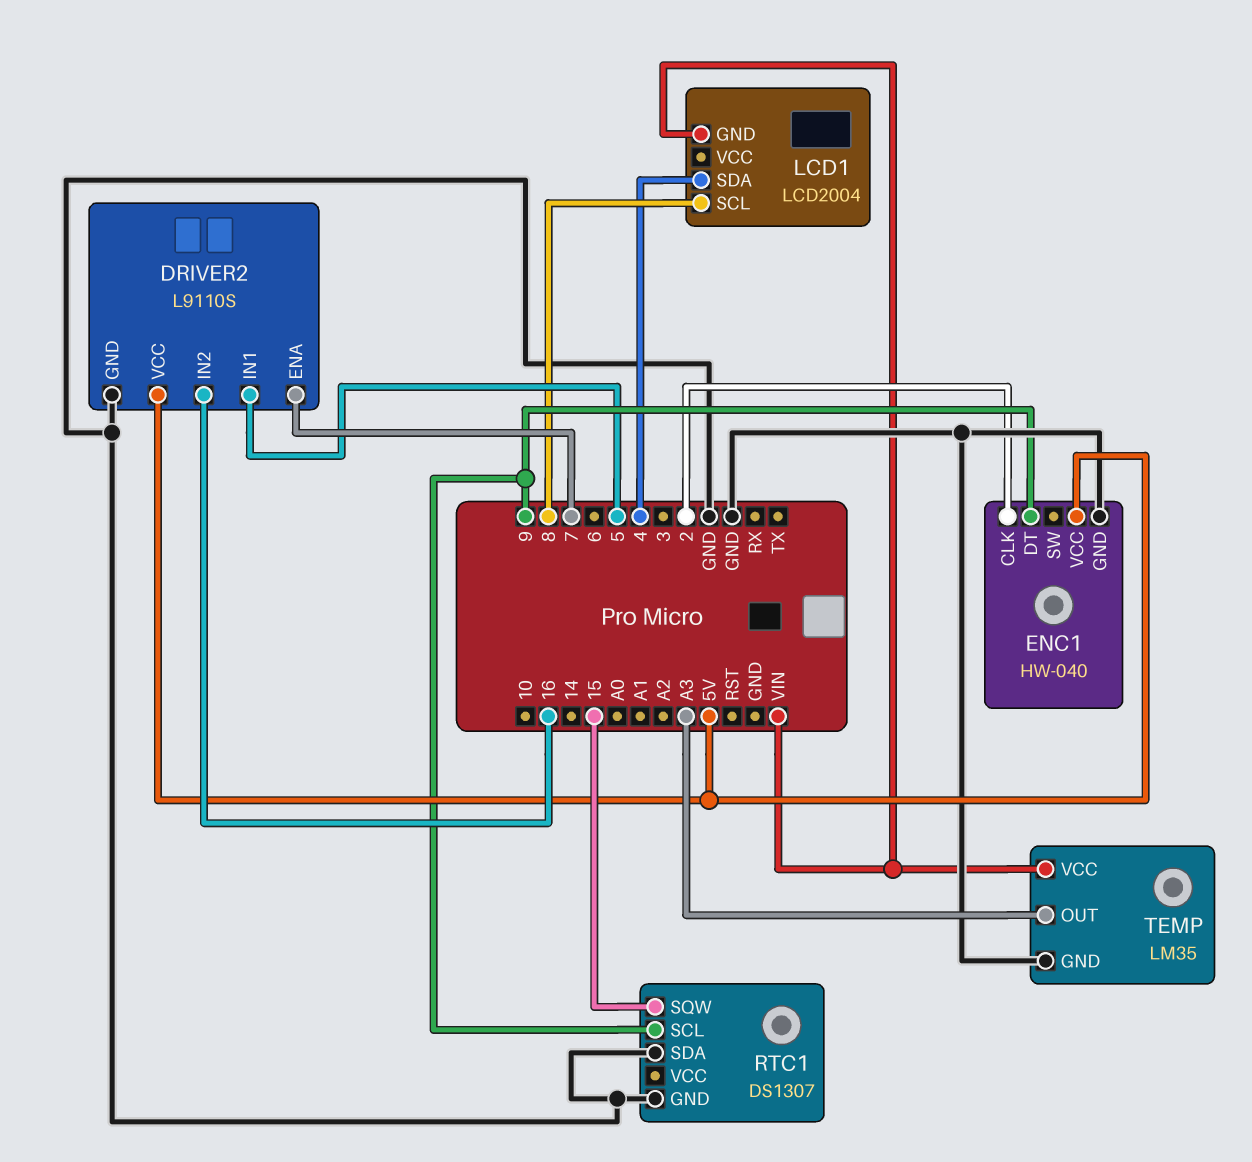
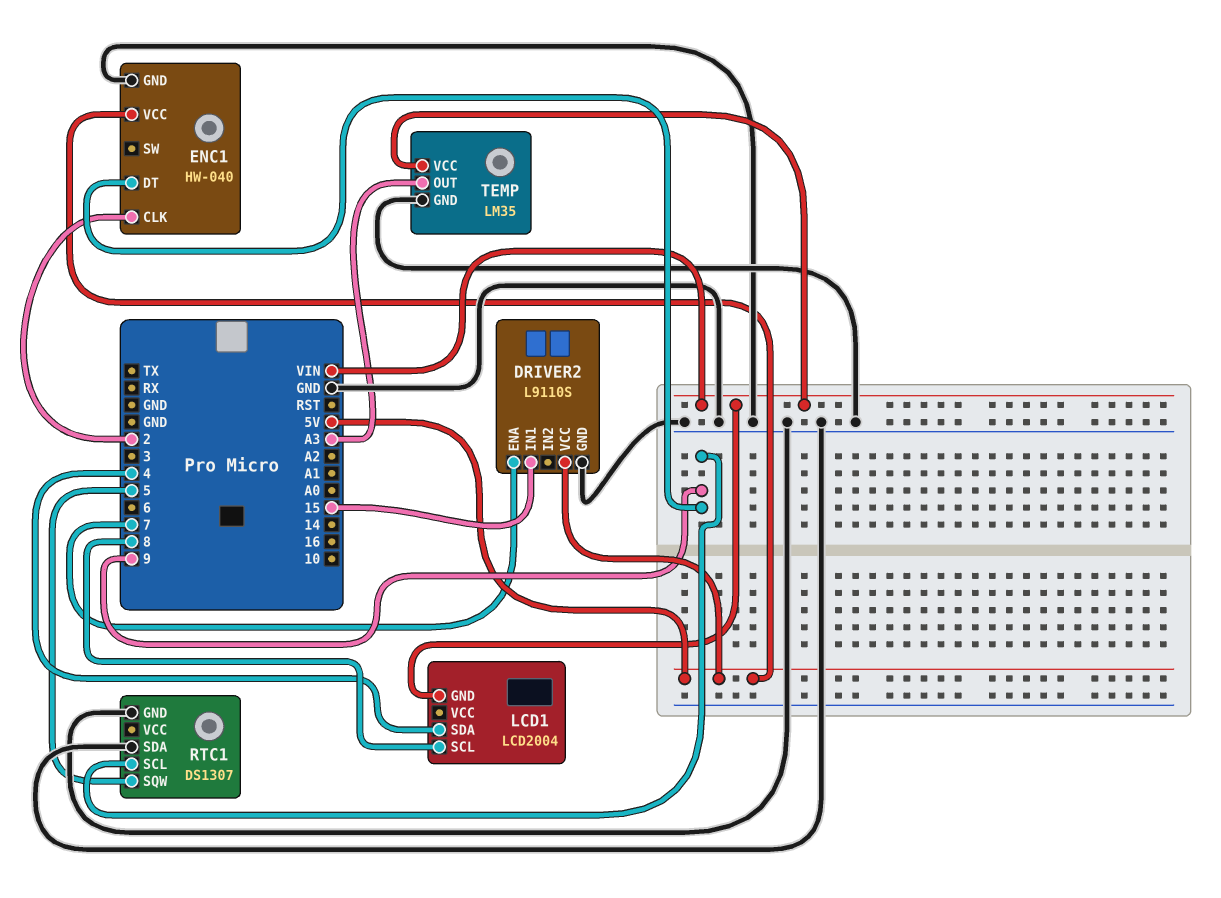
DRIVER2 pin IN1: 5 -> 15
DRIVER2 pin IN2: 16 -> none
RTC1 pin SQW: 15 -> 5

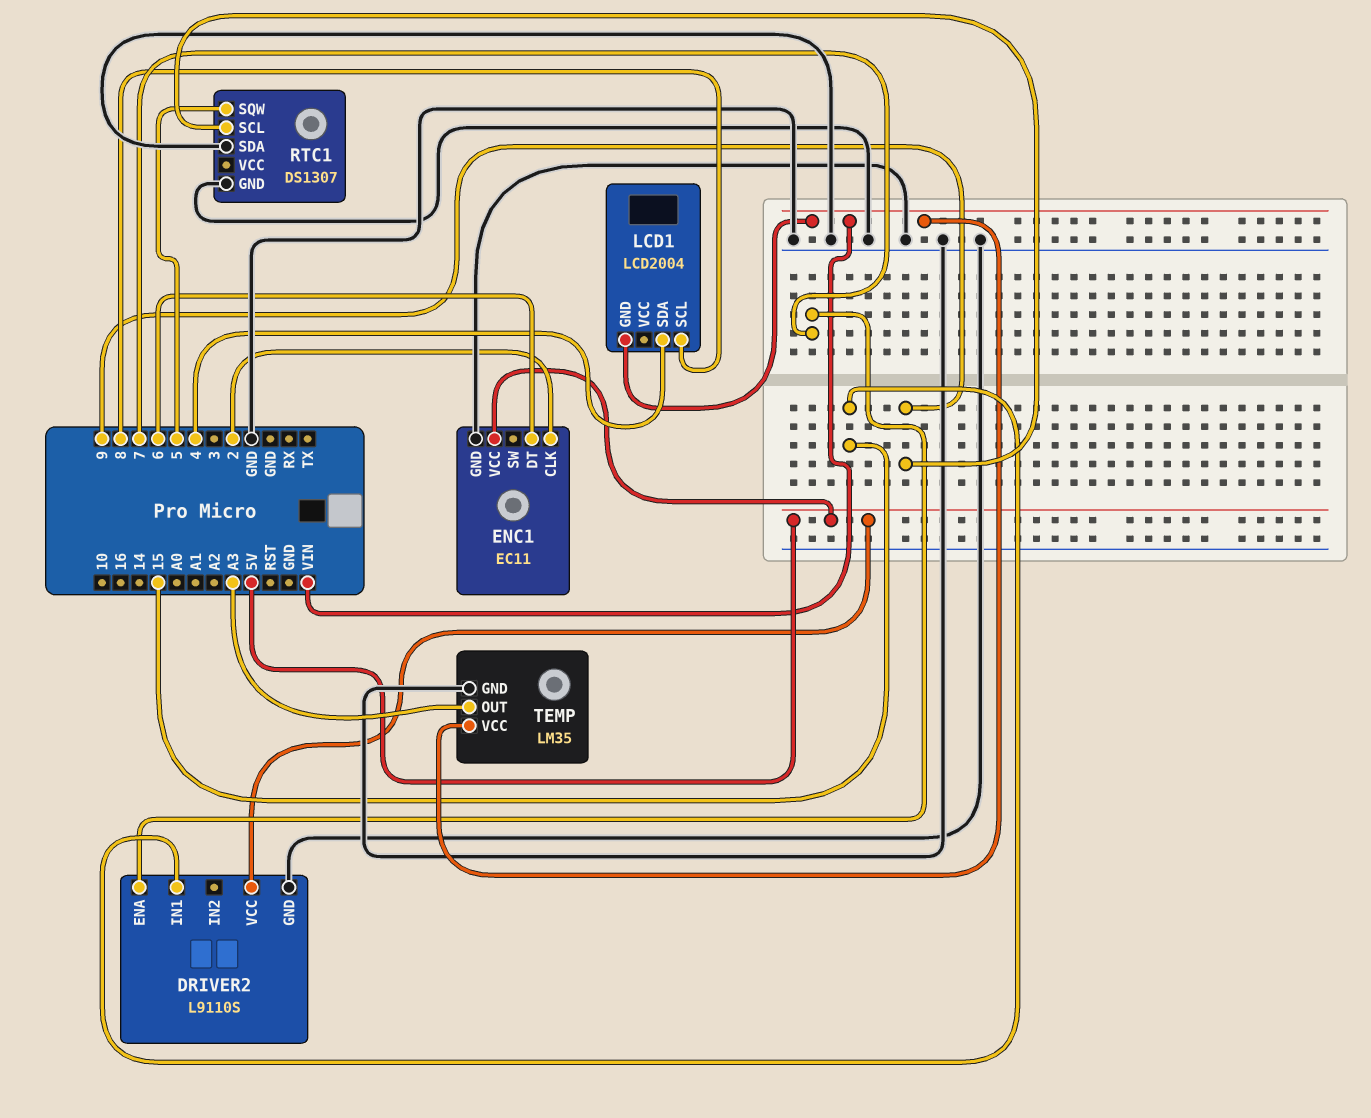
ENC1: HW-040 -> EC11
ENC1 pin DT: 9 -> 6

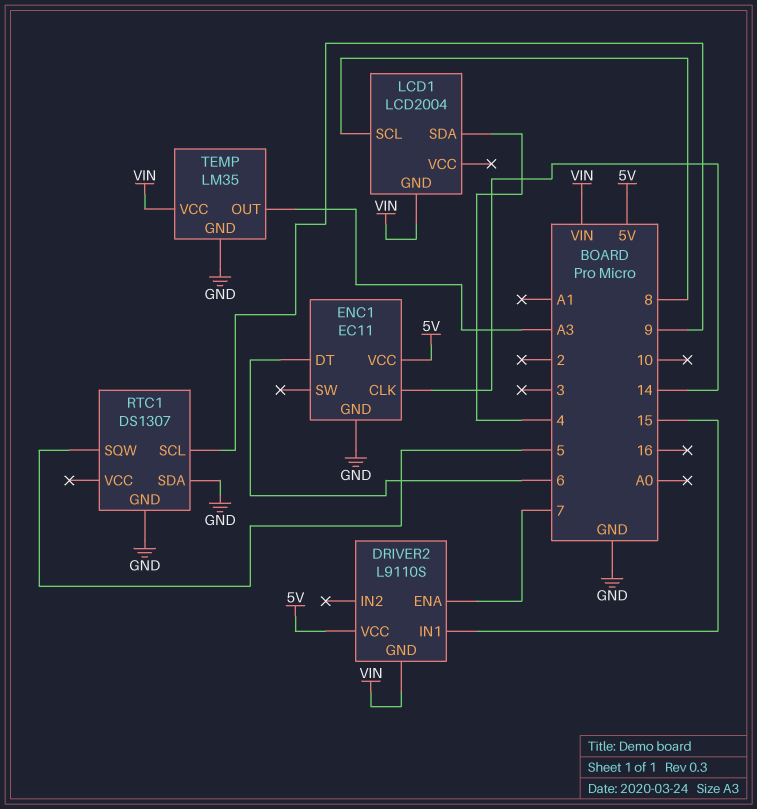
DRIVER2 pin GND: GND -> VIN
ENC1 pin CLK: 2 -> 14

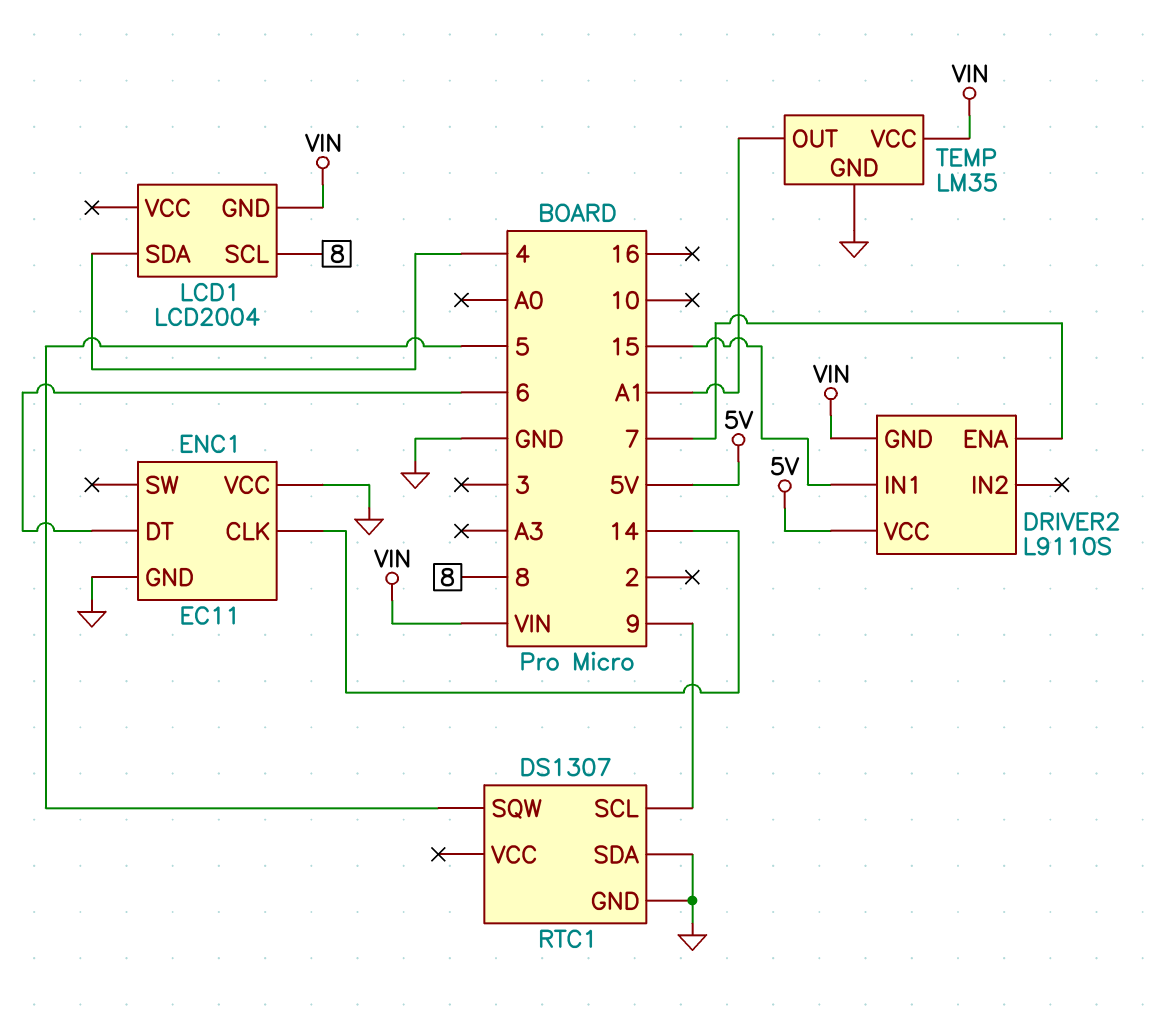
ENC1 pin VCC: 5V -> GND
TEMP pin OUT: A3 -> A1

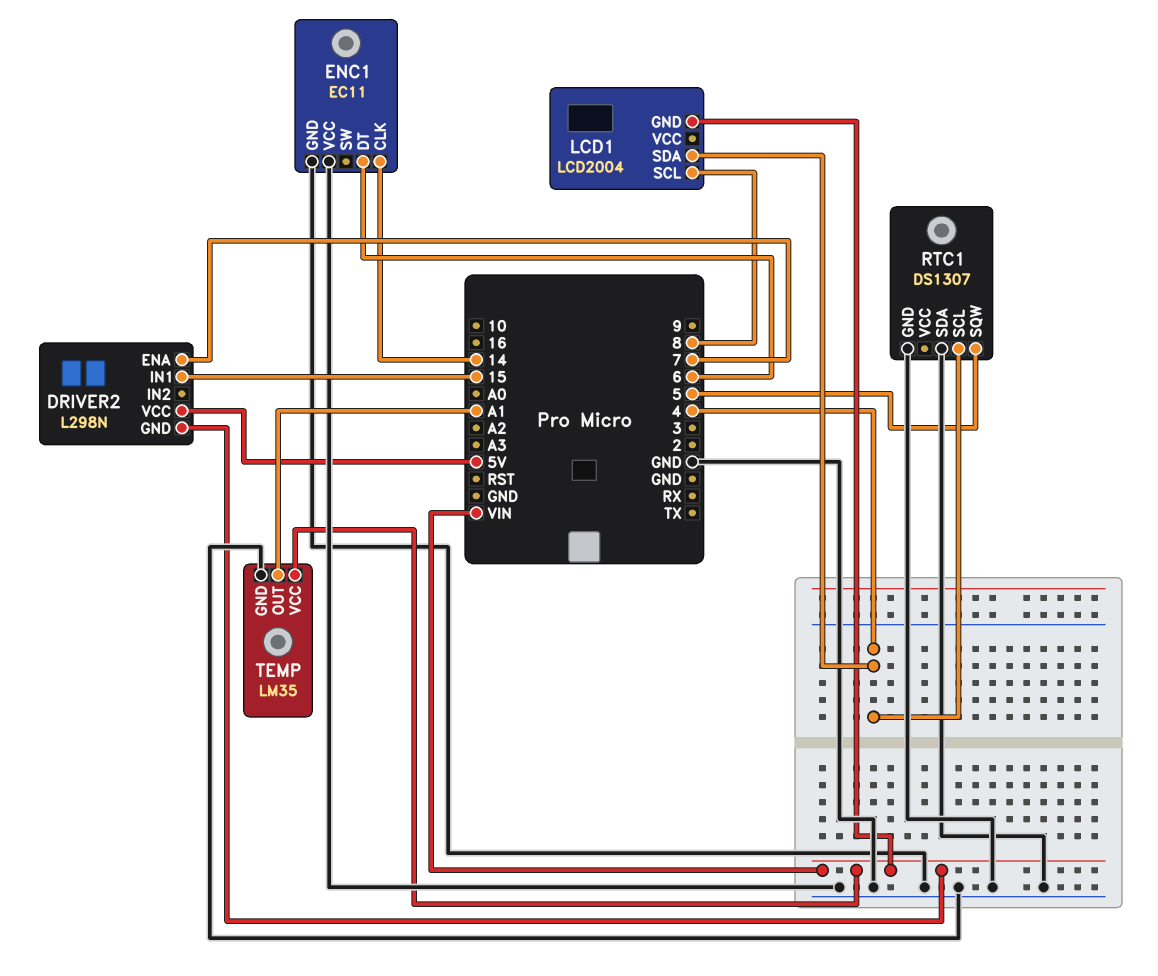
DRIVER2: L9110S -> L298N
RTC1 pin SCL: 9 -> 4

